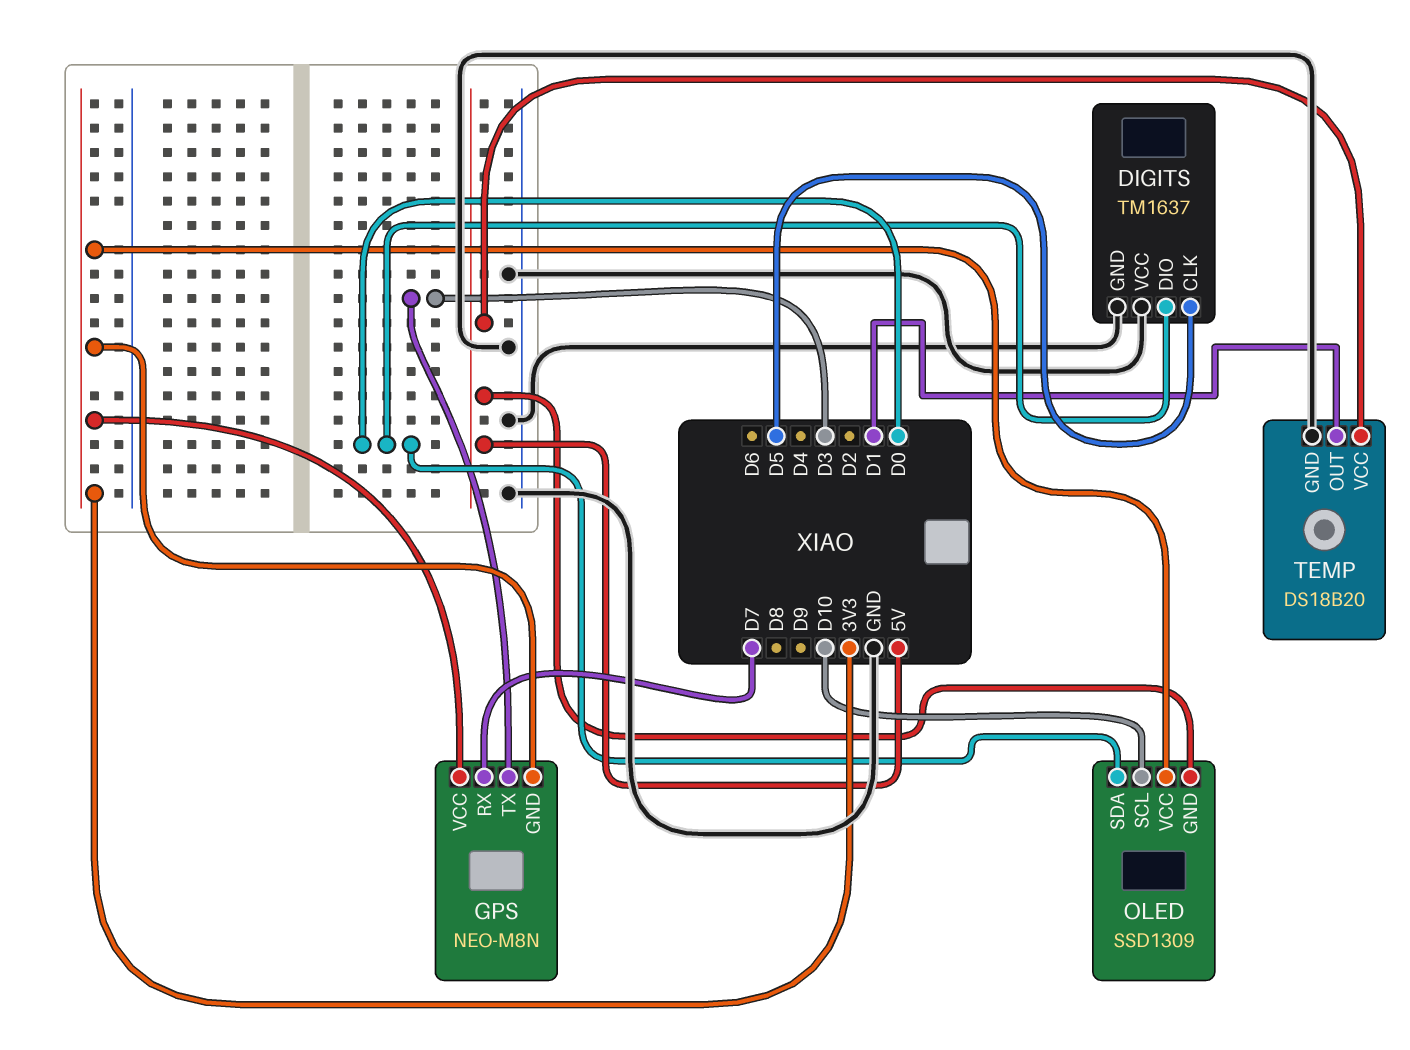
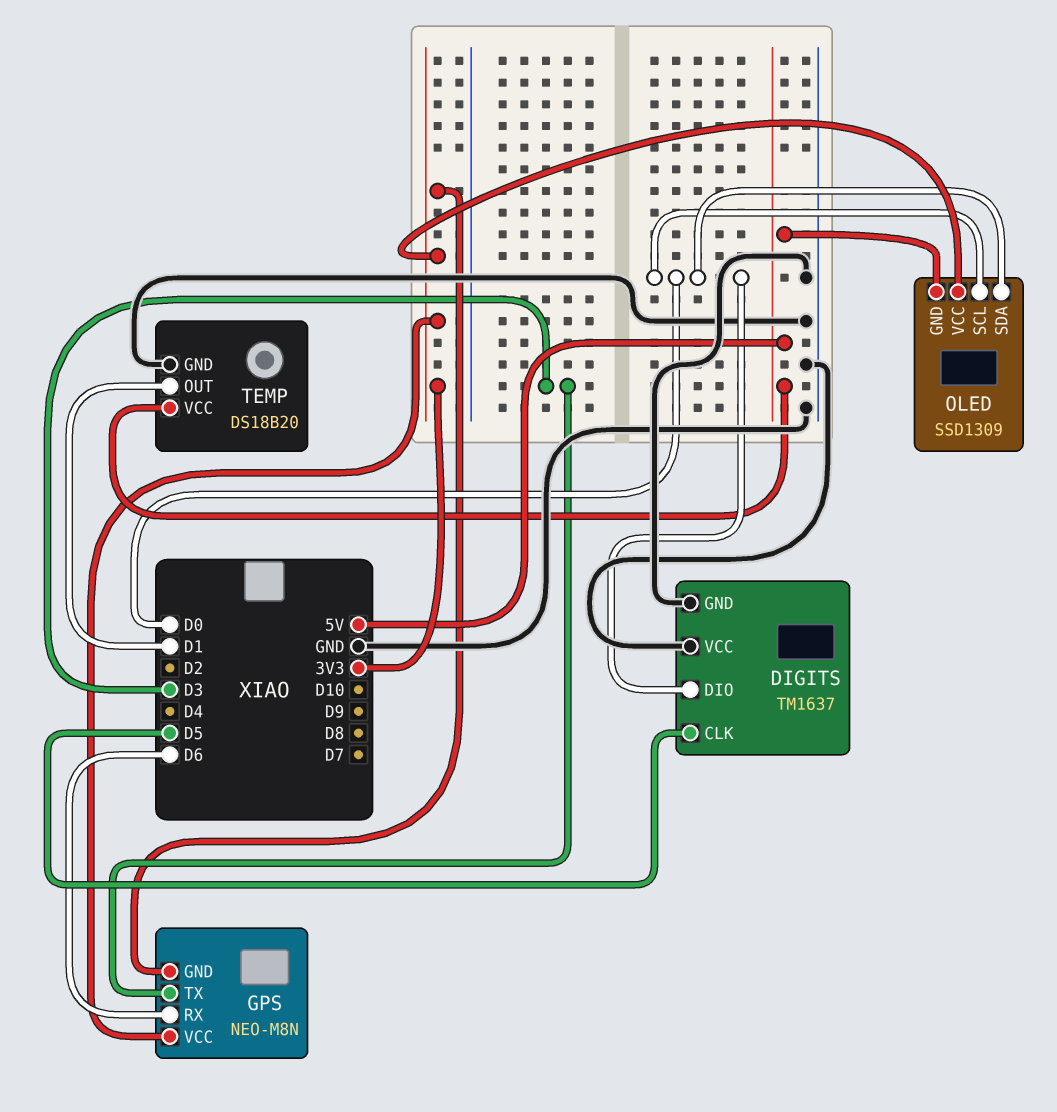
GPS pin RX: D7 -> D6
OLED pin SCL: D10 -> D0

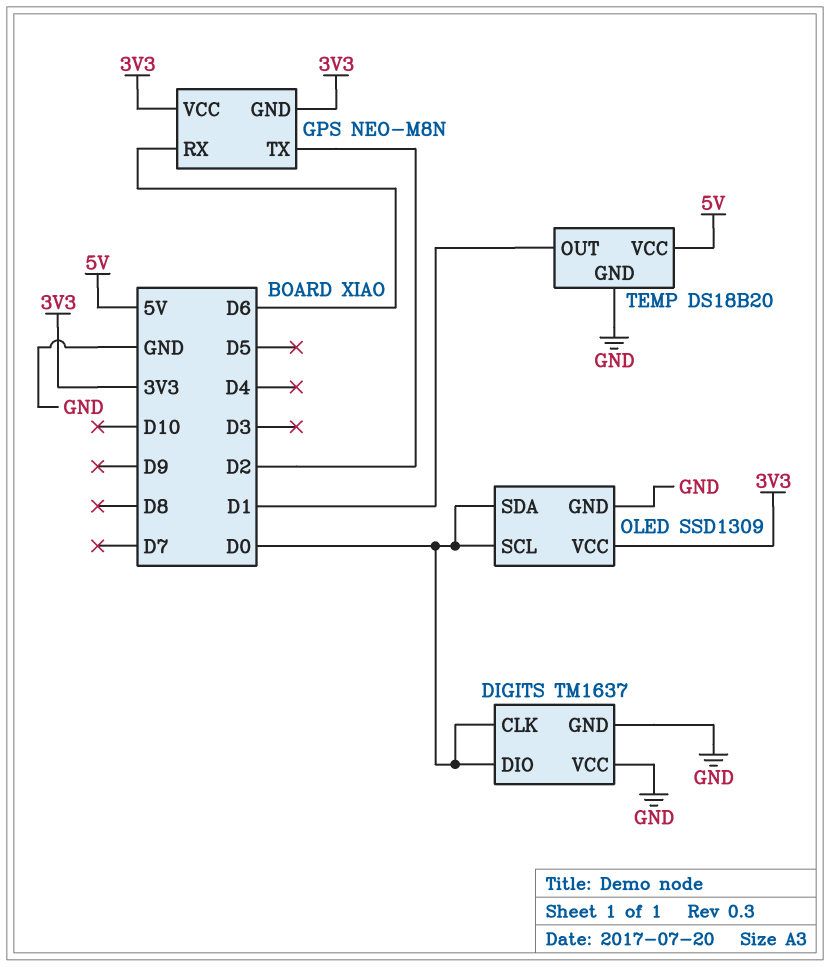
DIGITS pin CLK: D5 -> D0
GPS pin TX: D3 -> D2
OLED pin GND: 5V -> GND

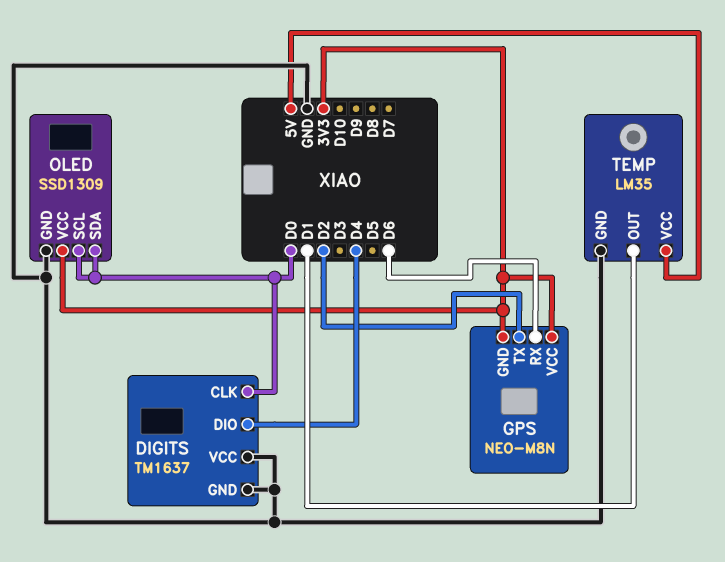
DIGITS pin DIO: D0 -> D4
TEMP: DS18B20 -> LM35

